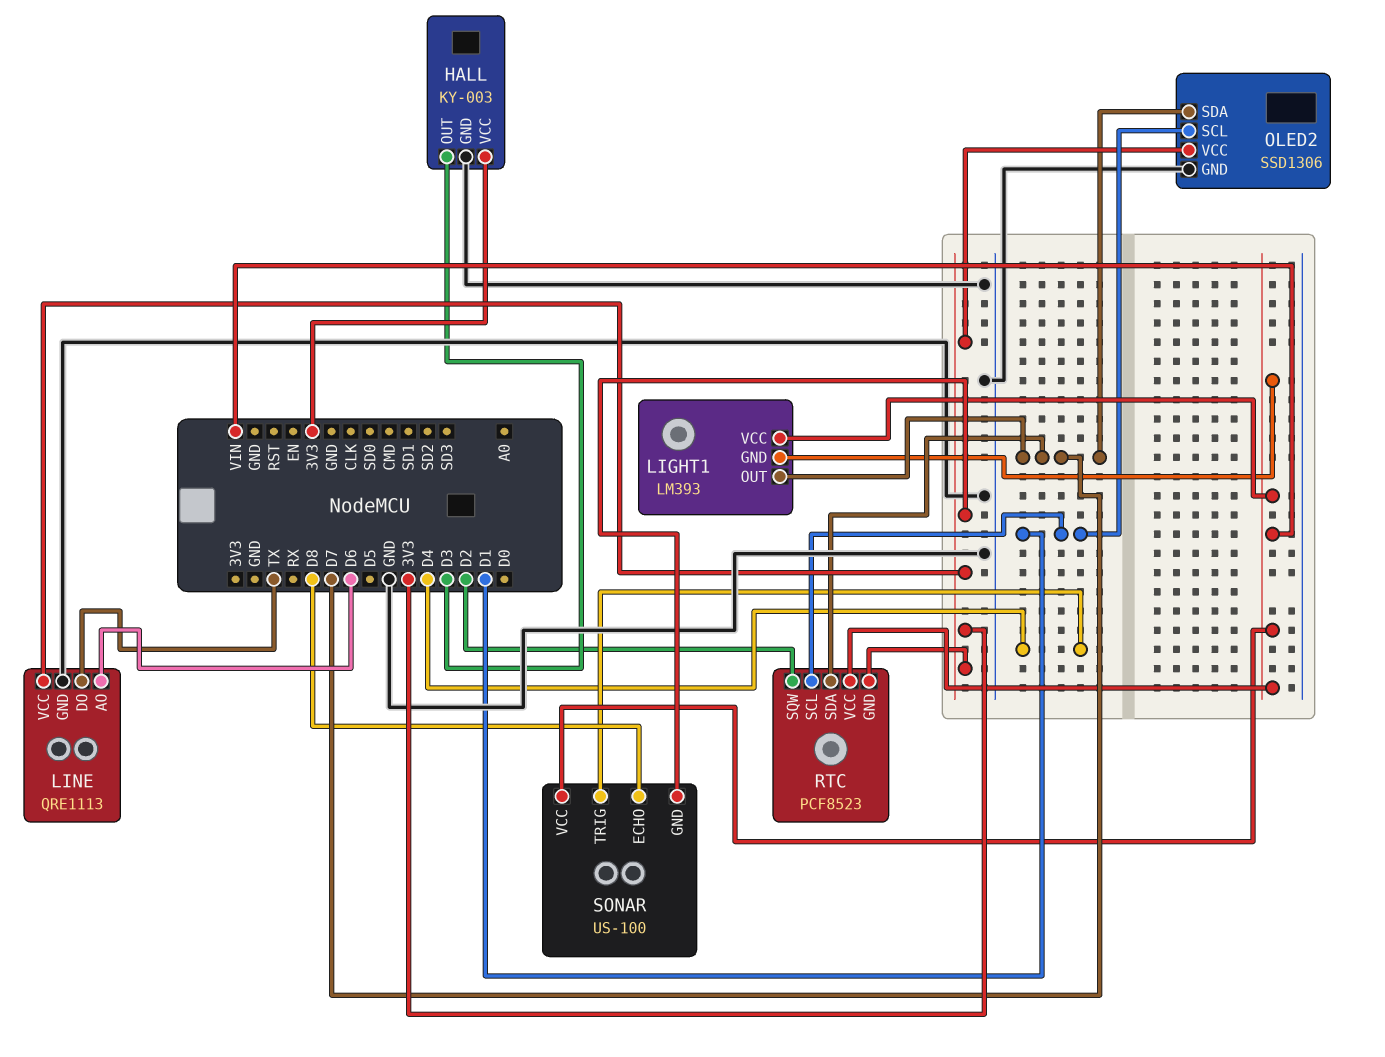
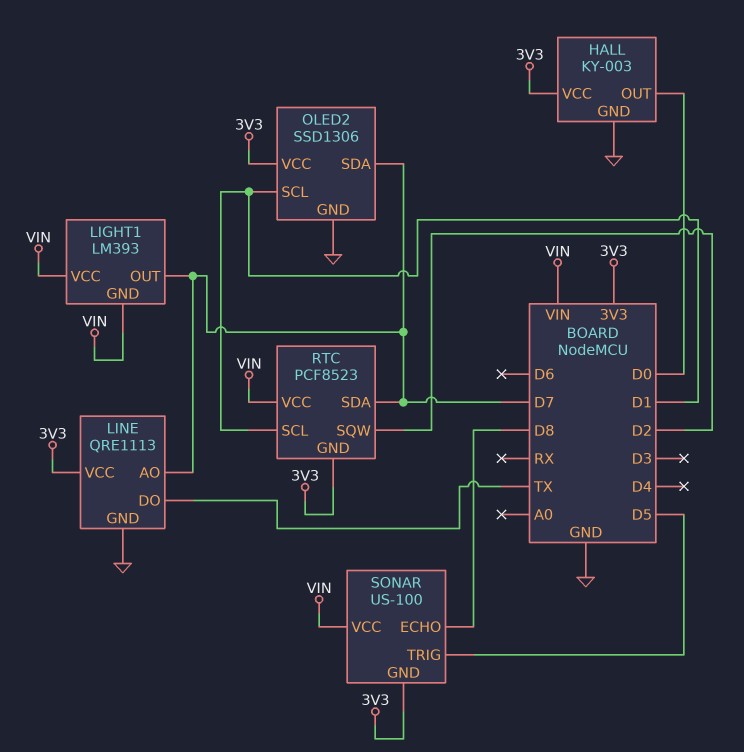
HALL pin OUT: D3 -> D0
LINE pin AO: D6 -> D7
SONAR pin TRIG: D4 -> D5

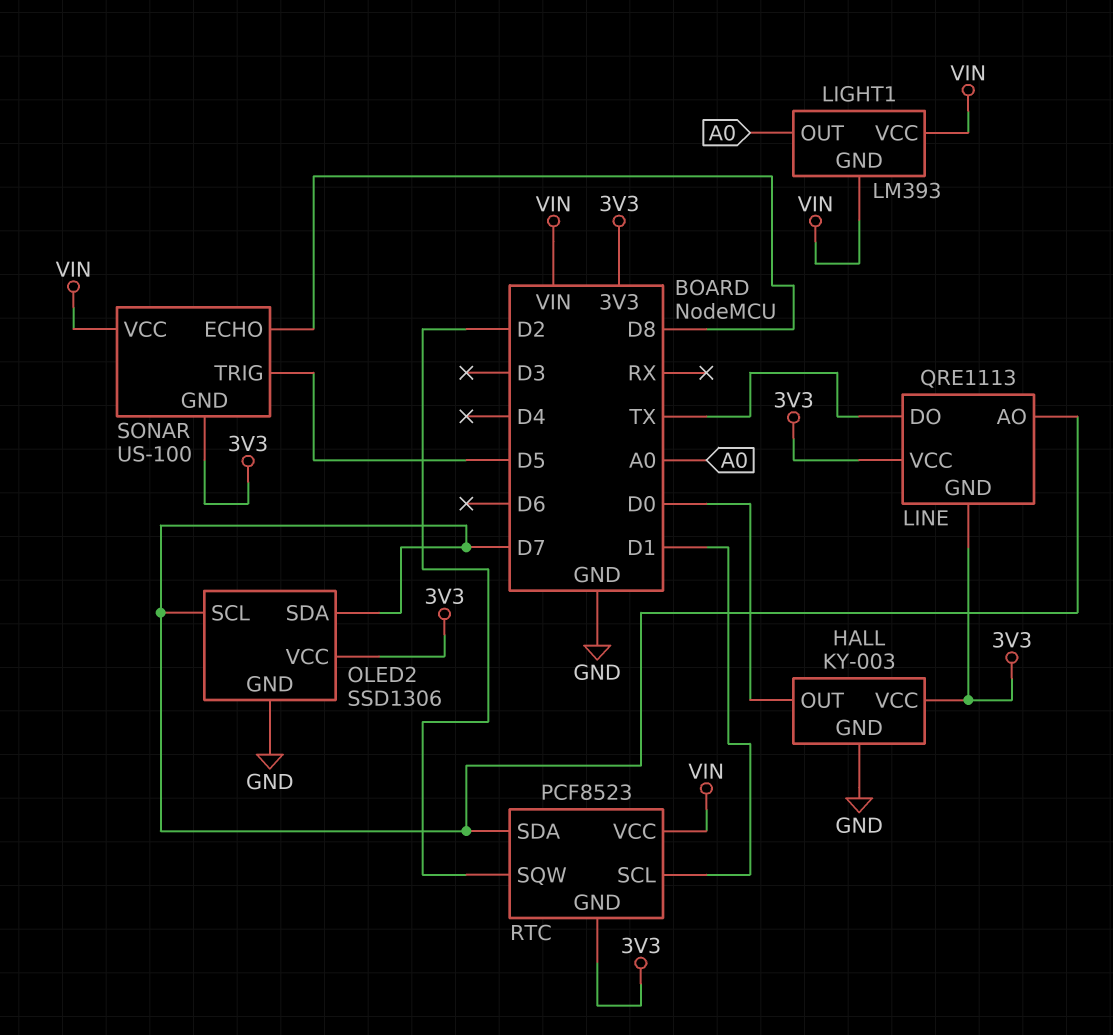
LIGHT1 pin OUT: D7 -> A0
LINE pin GND: GND -> 3V3
OLED2 pin SCL: D1 -> D7

